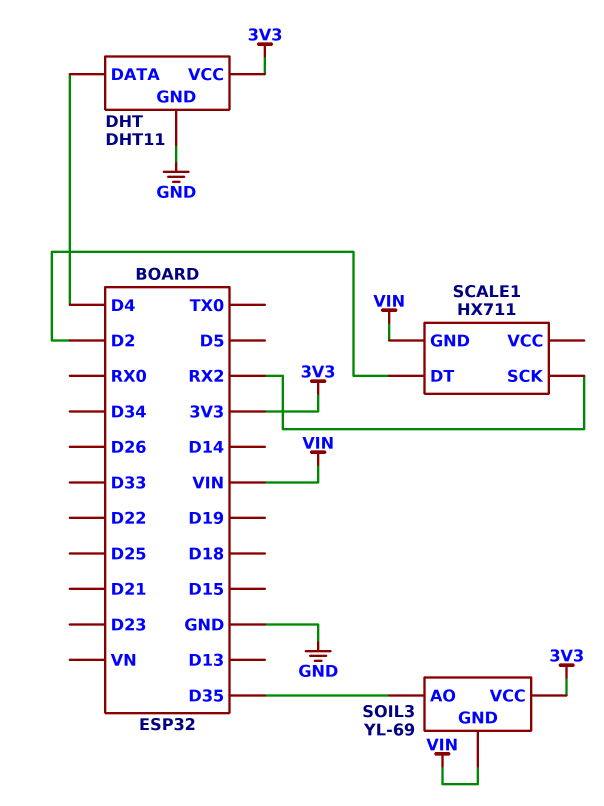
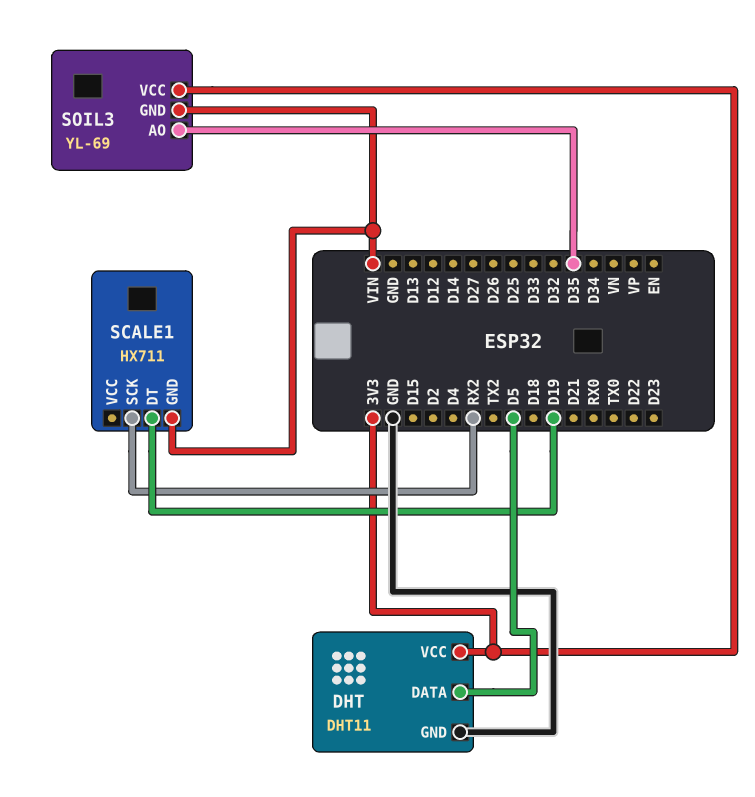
DHT pin DATA: D4 -> D5
SCALE1 pin DT: D2 -> D19

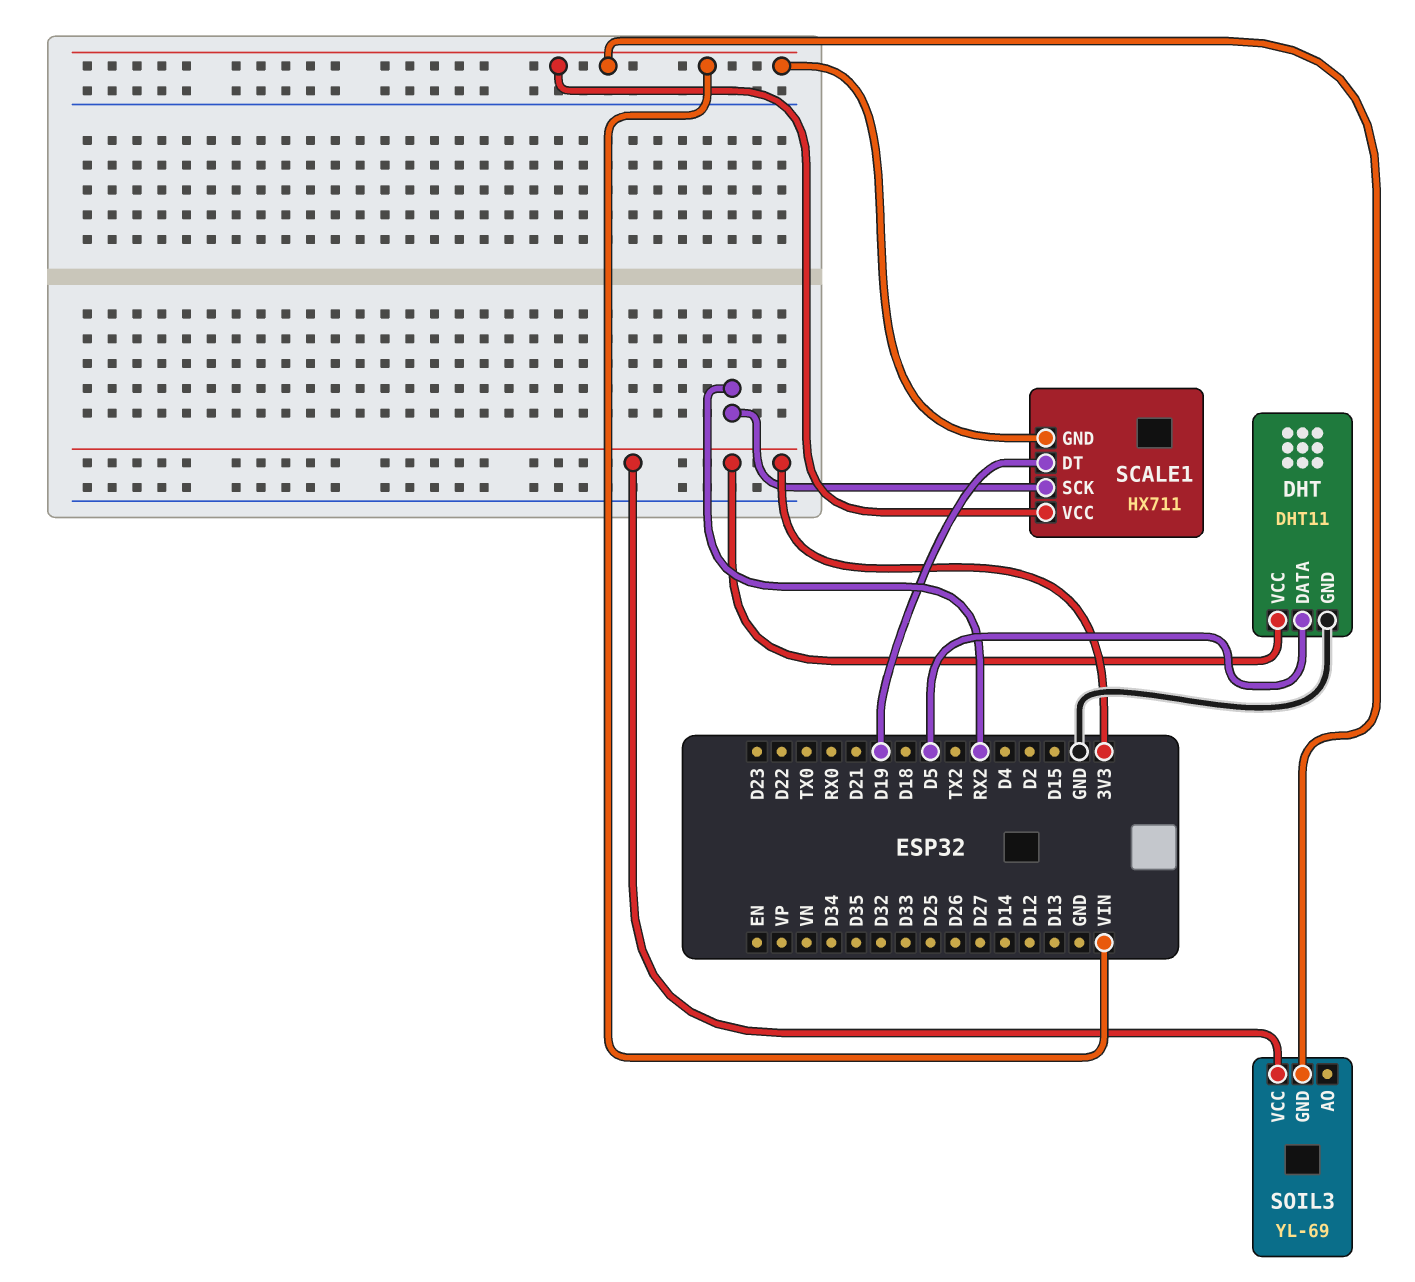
SCALE1 pin VCC: none -> VIN
SOIL3 pin AO: D35 -> none

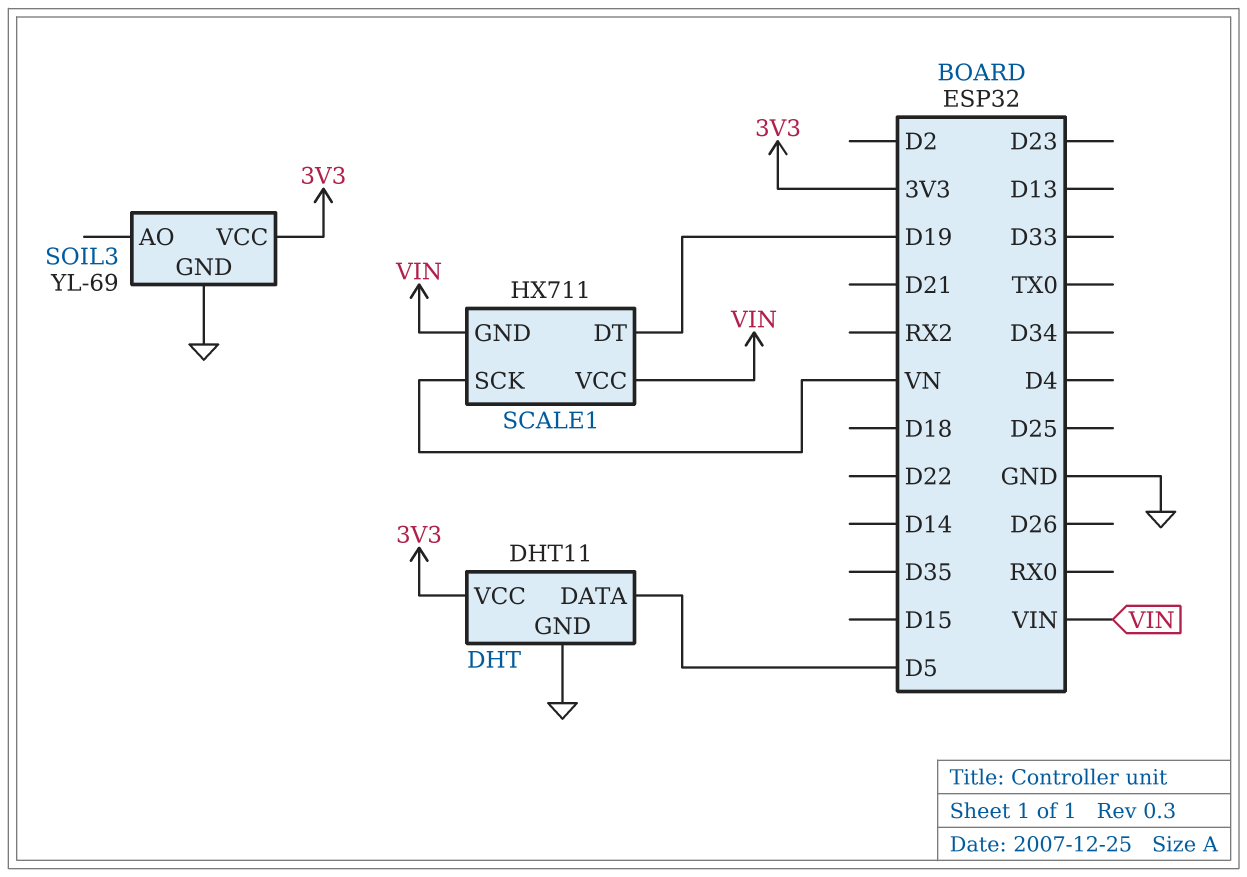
SCALE1 pin SCK: RX2 -> VN
SOIL3 pin GND: VIN -> GND

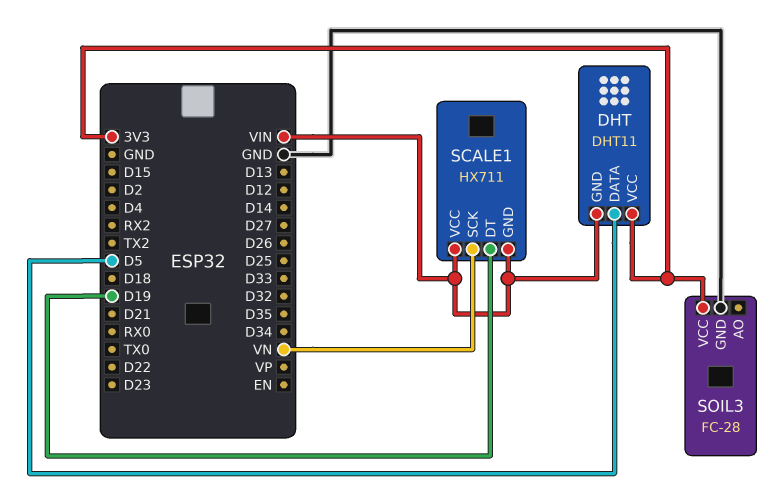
DHT pin GND: GND -> VIN
SOIL3: YL-69 -> FC-28

